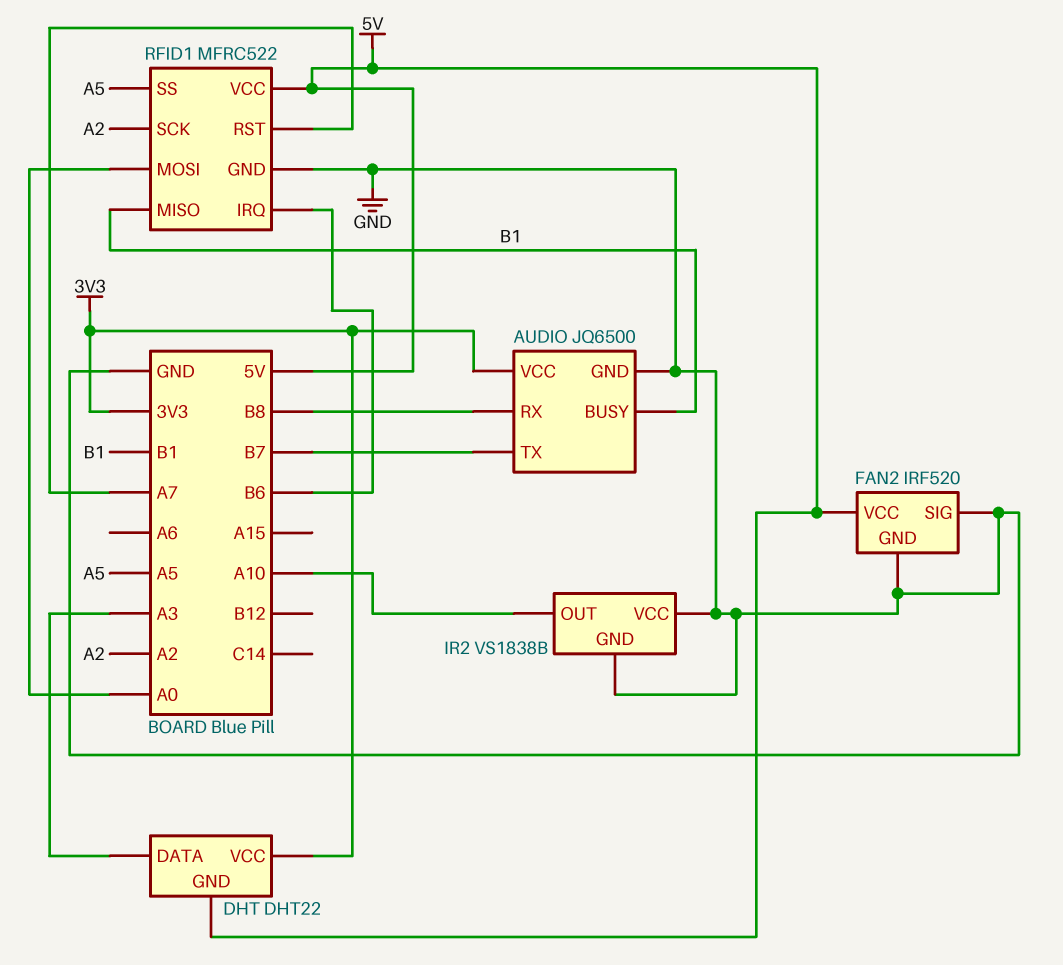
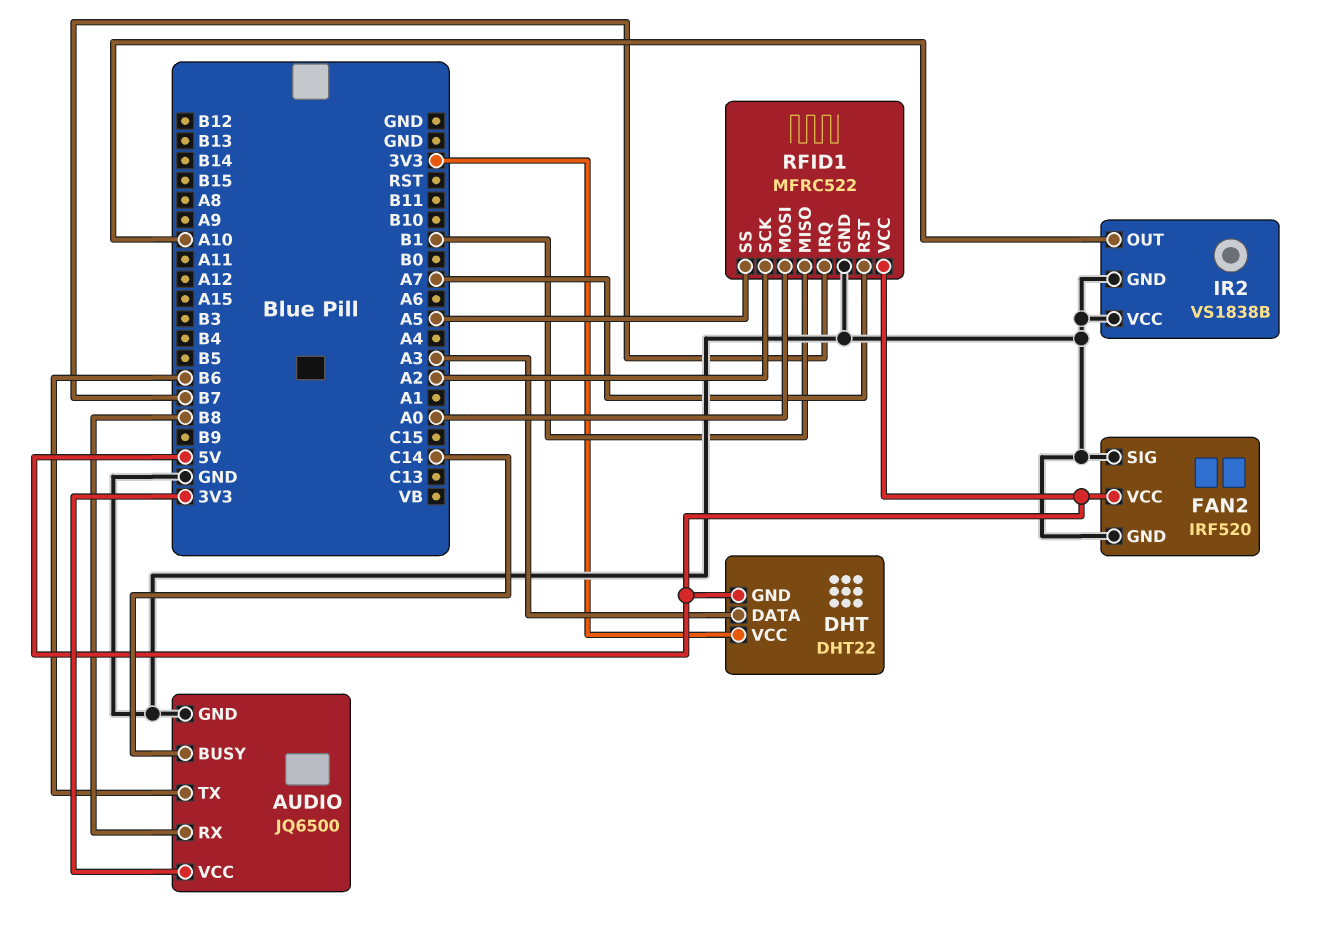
AUDIO pin BUSY: B1 -> C14
AUDIO pin TX: B7 -> B6
RFID1 pin IRQ: B6 -> B7

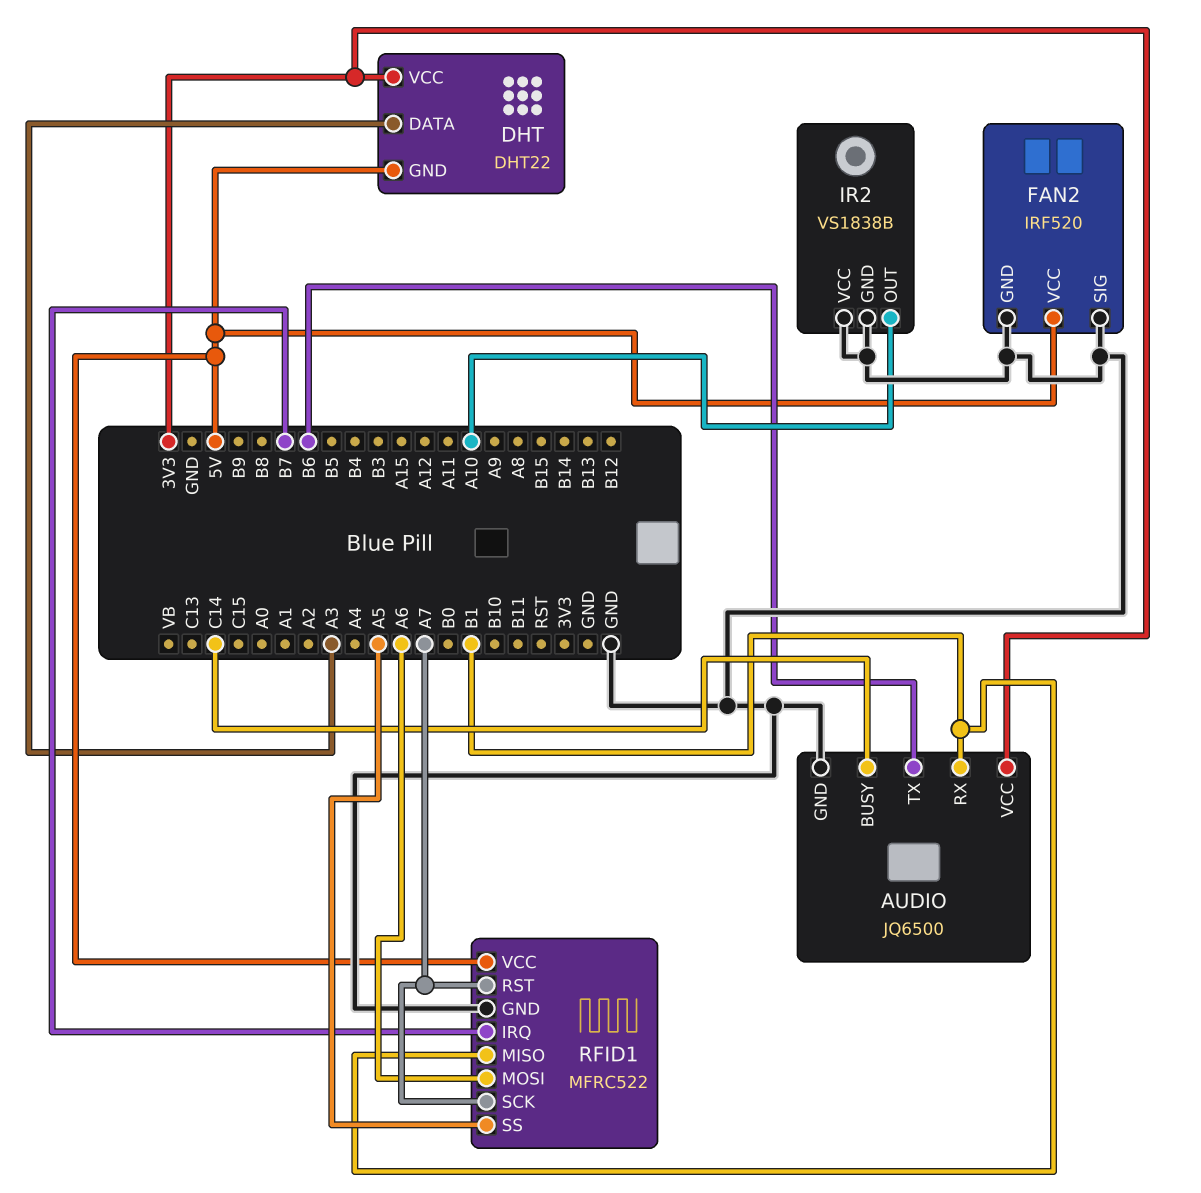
AUDIO pin RX: B8 -> B1
RFID1 pin MOSI: A0 -> A6
RFID1 pin SCK: A2 -> A7

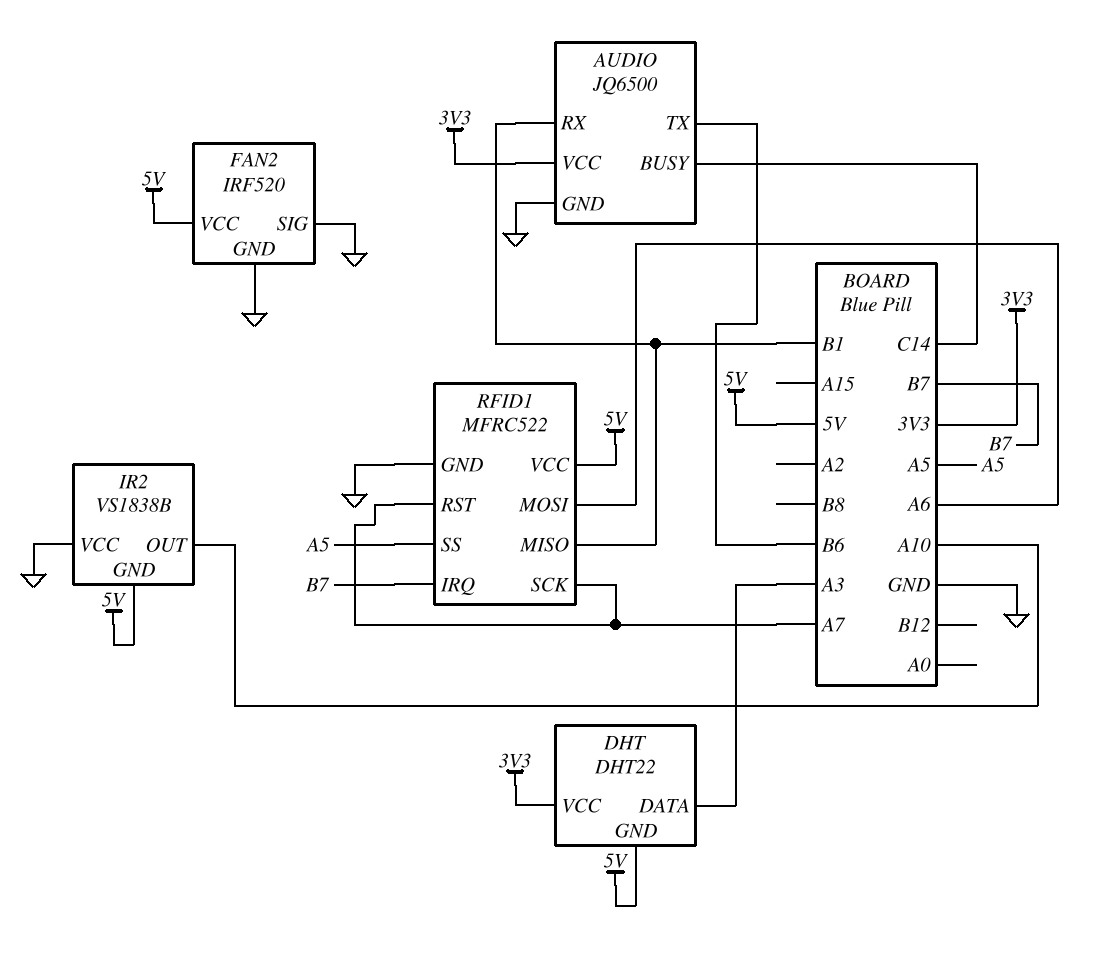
IR2 pin GND: GND -> 5V

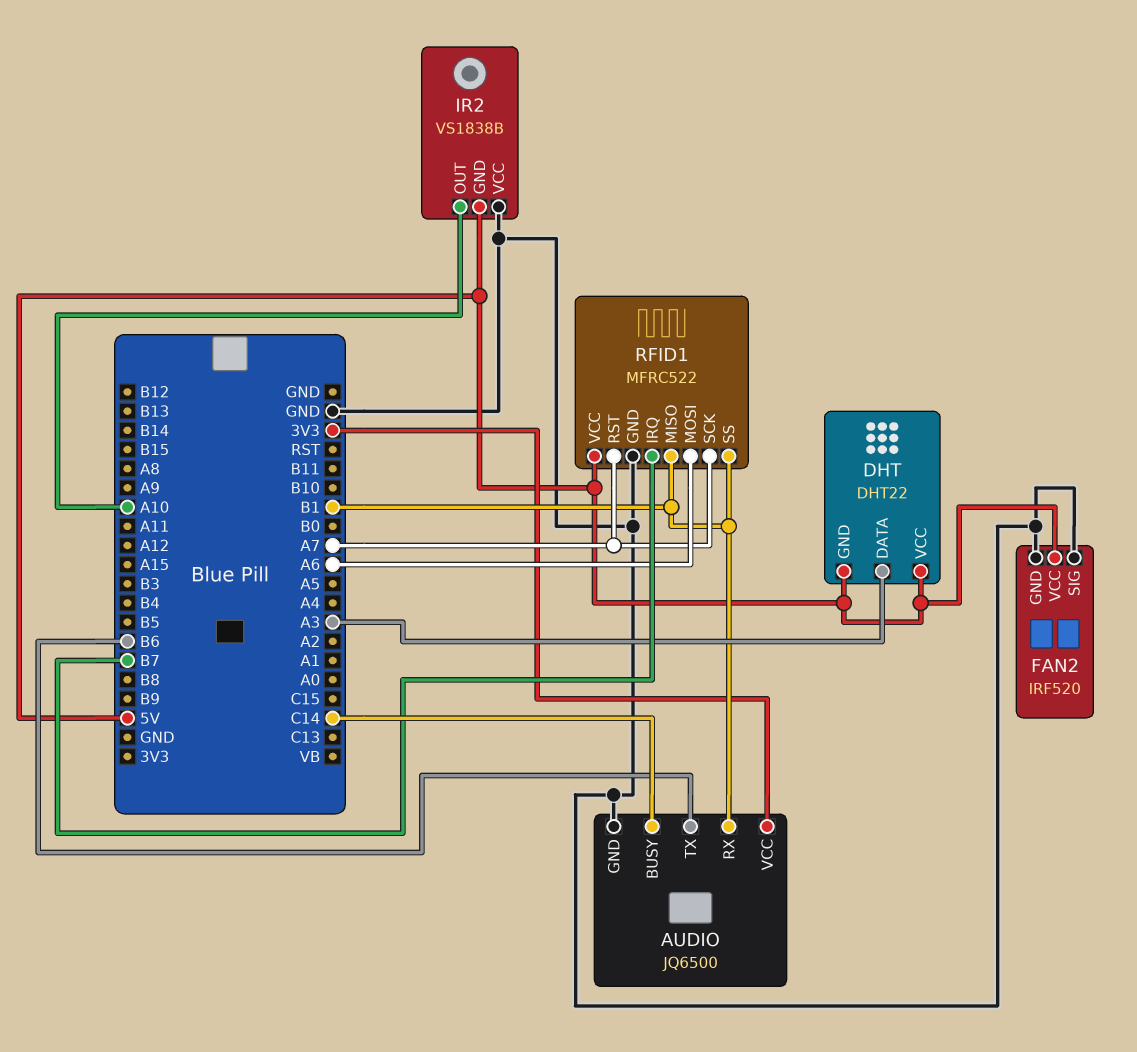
DHT pin VCC: 3V3 -> 5V
RFID1 pin SS: A5 -> B1

